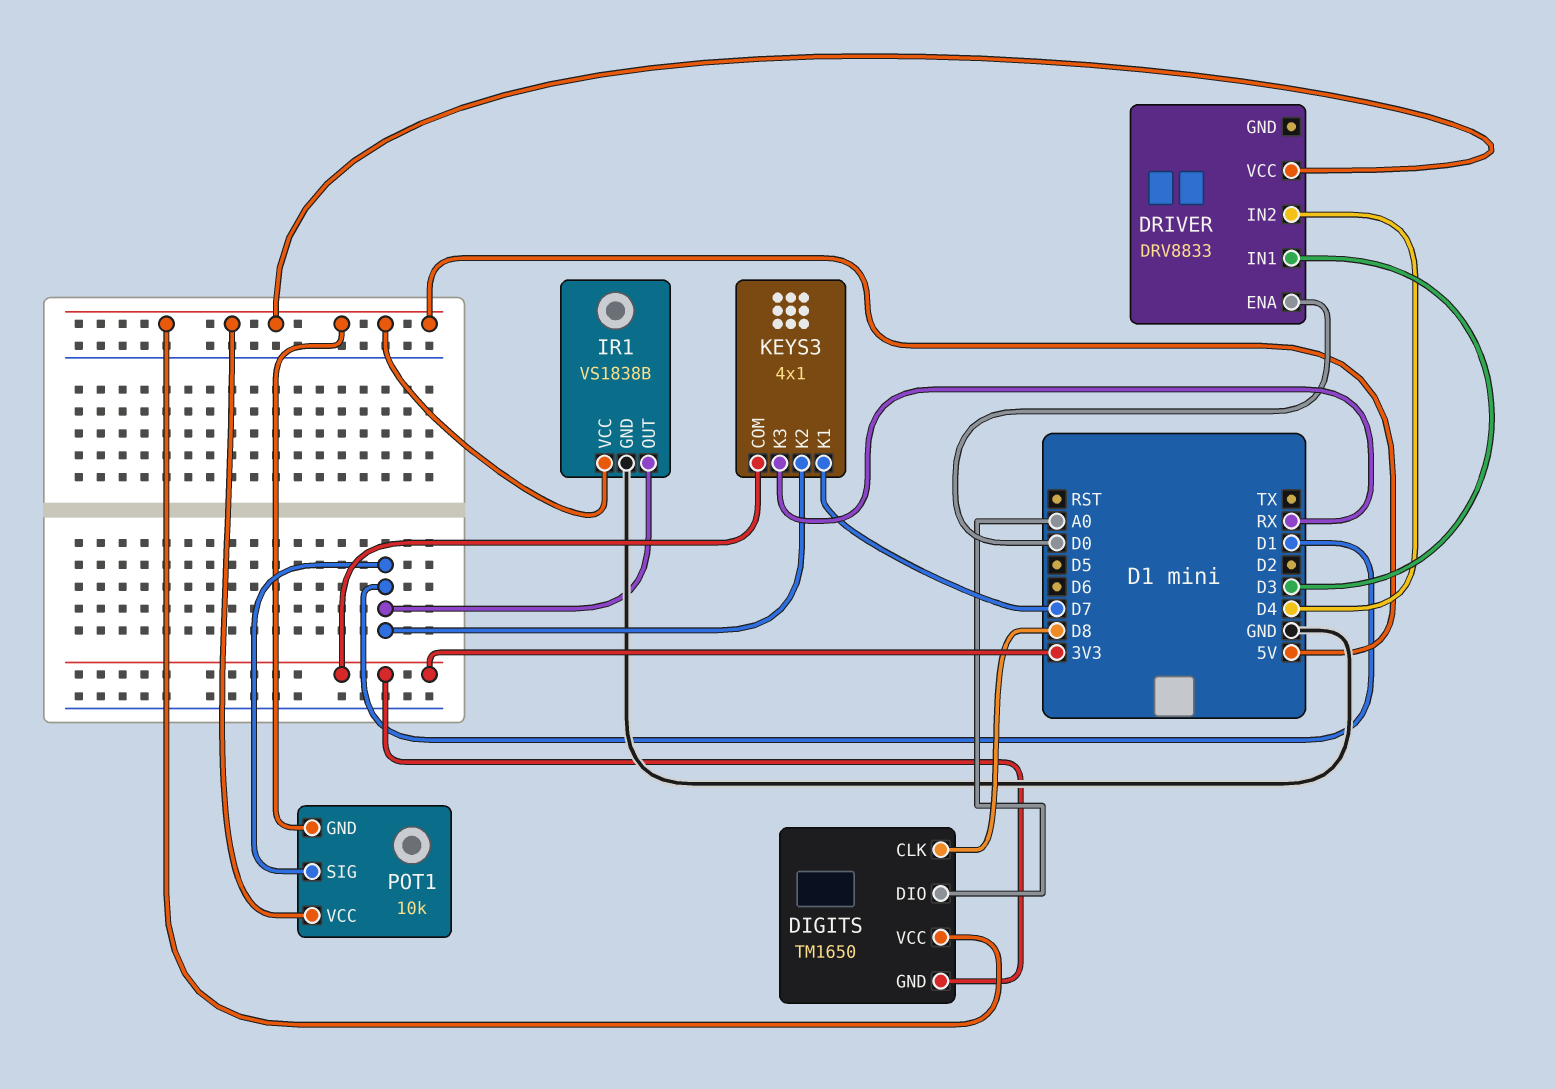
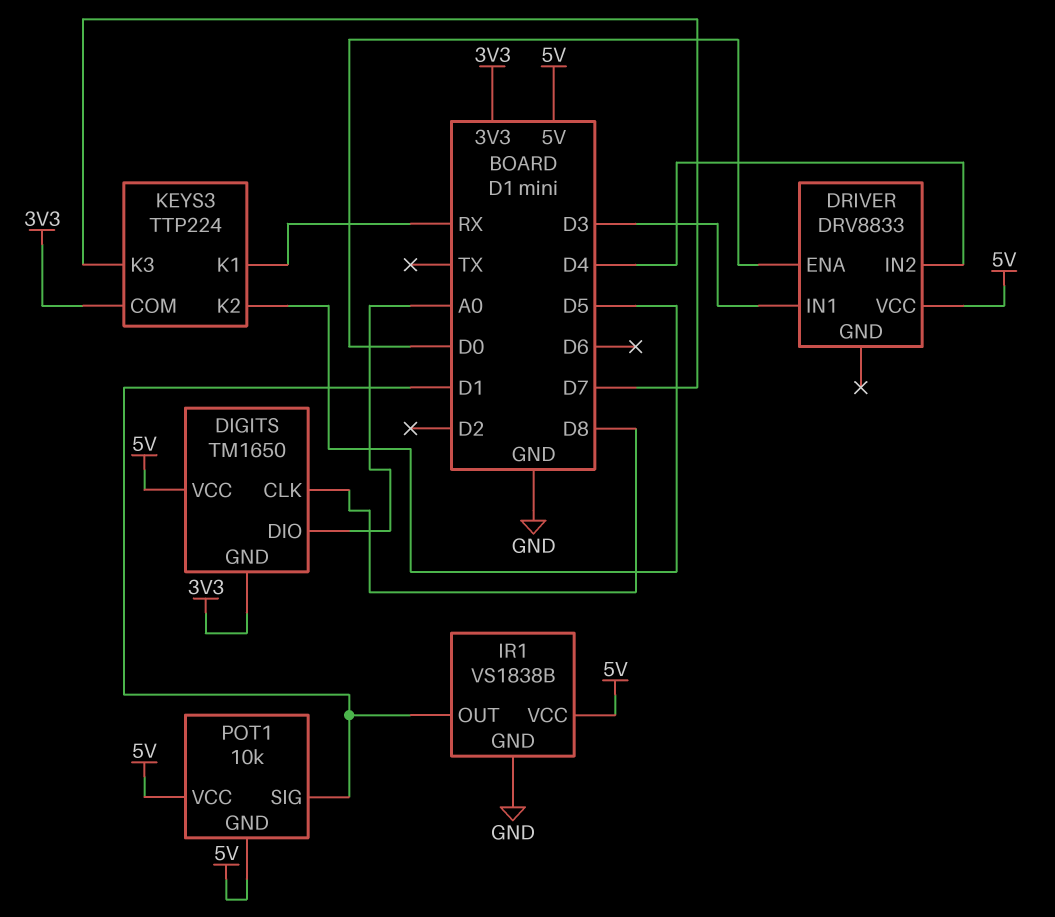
KEYS3: 4x1 -> TTP224
KEYS3 pin K1: D7 -> RX
KEYS3 pin K2: D1 -> D5
KEYS3 pin K3: RX -> D7

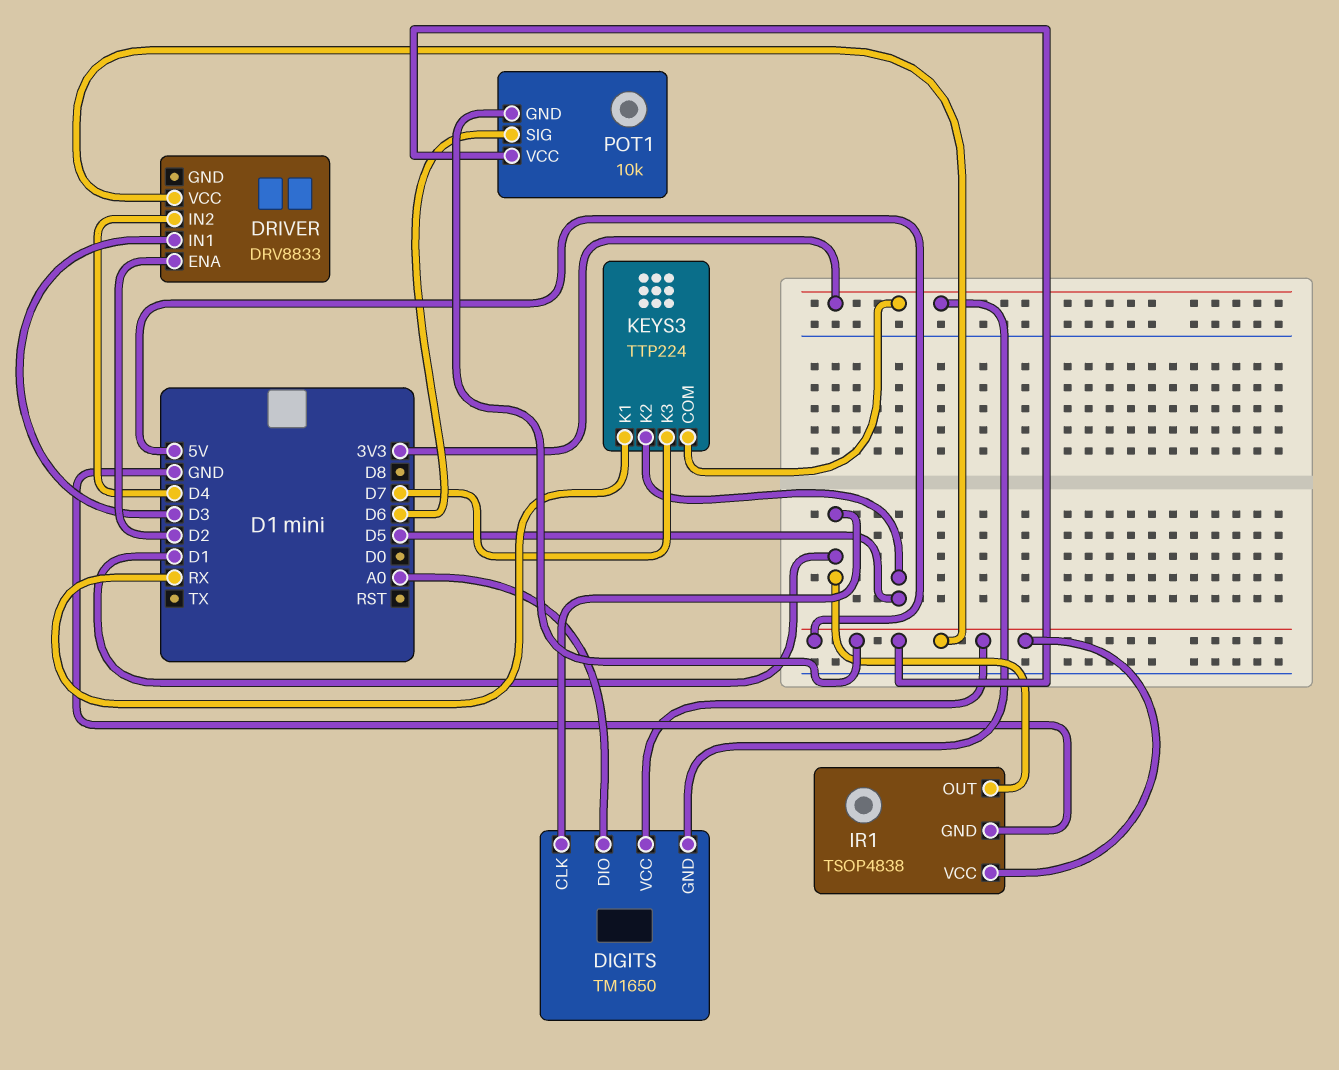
DIGITS pin CLK: D8 -> D1
DRIVER pin ENA: D0 -> D2
IR1: VS1838B -> TSOP4838
POT1 pin SIG: D1 -> D6

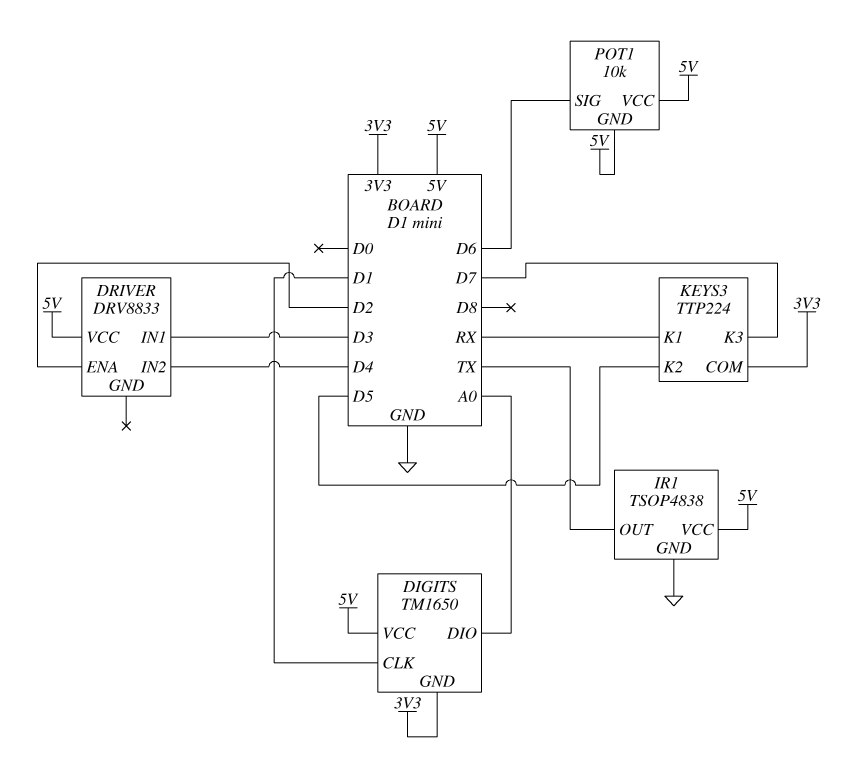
IR1 pin OUT: D1 -> TX

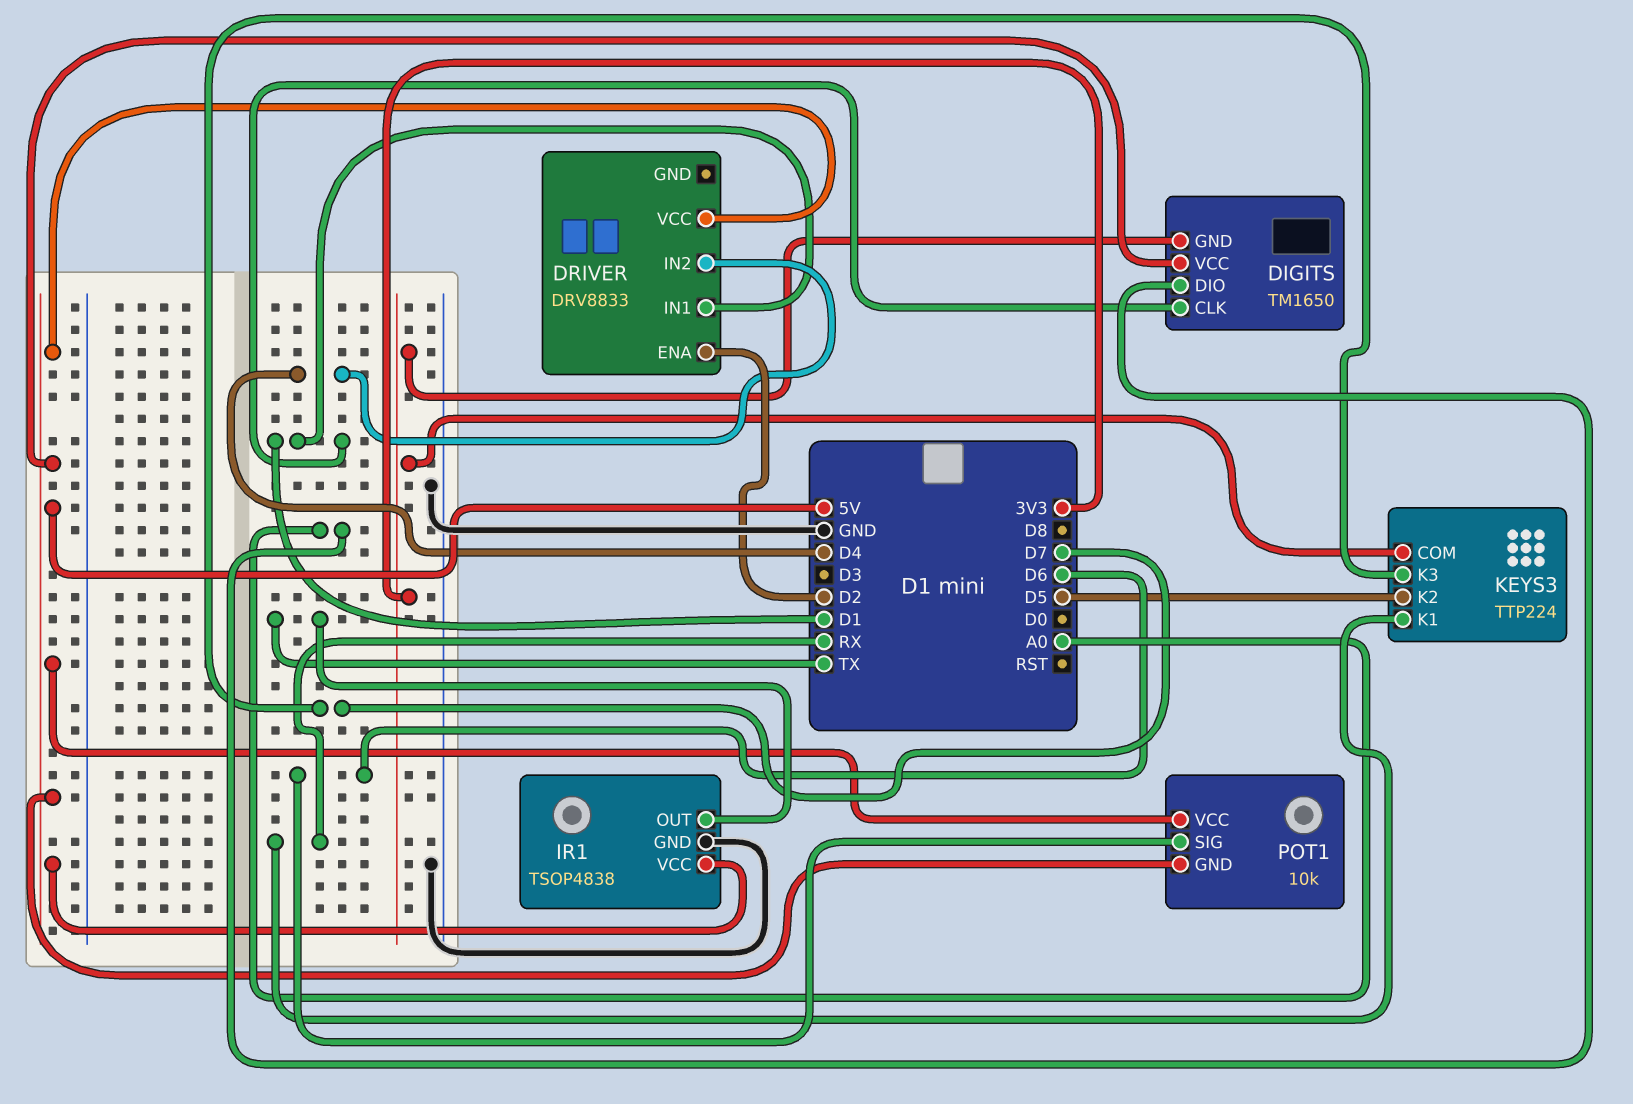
DRIVER pin IN1: D3 -> D1

